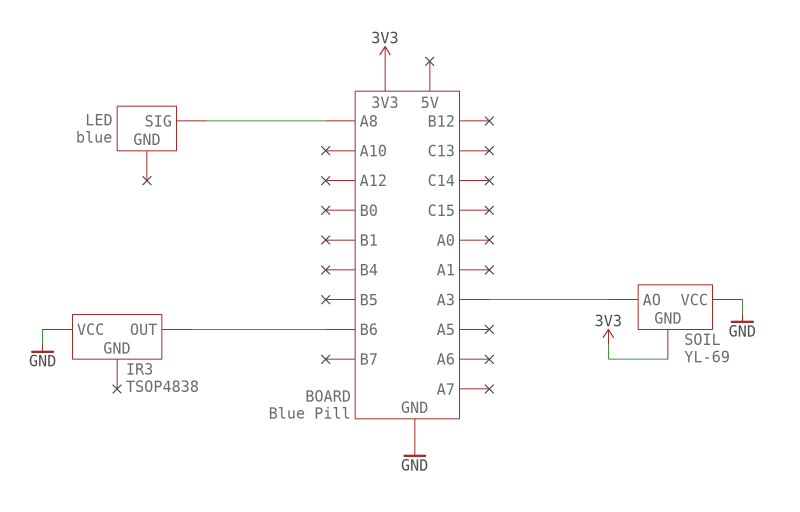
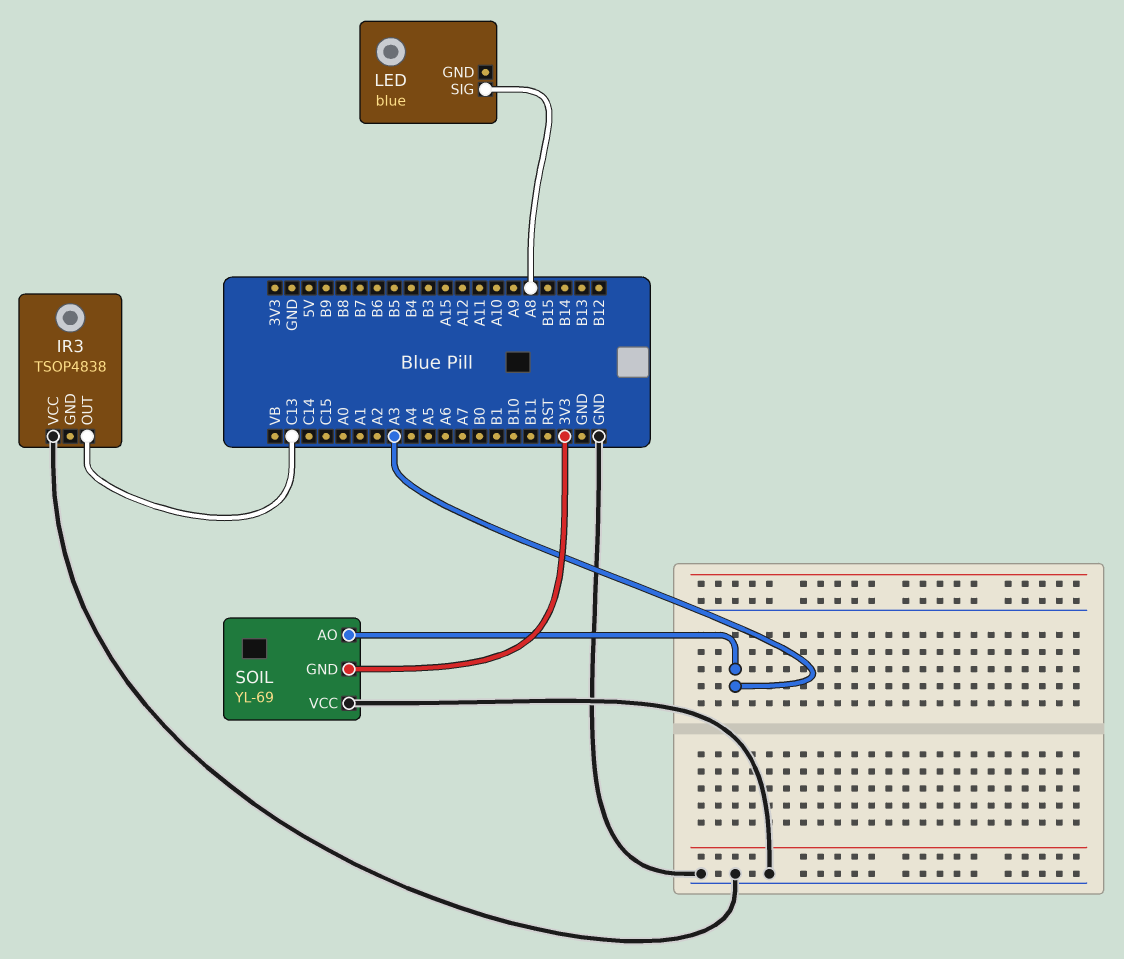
IR3 pin OUT: B6 -> C13

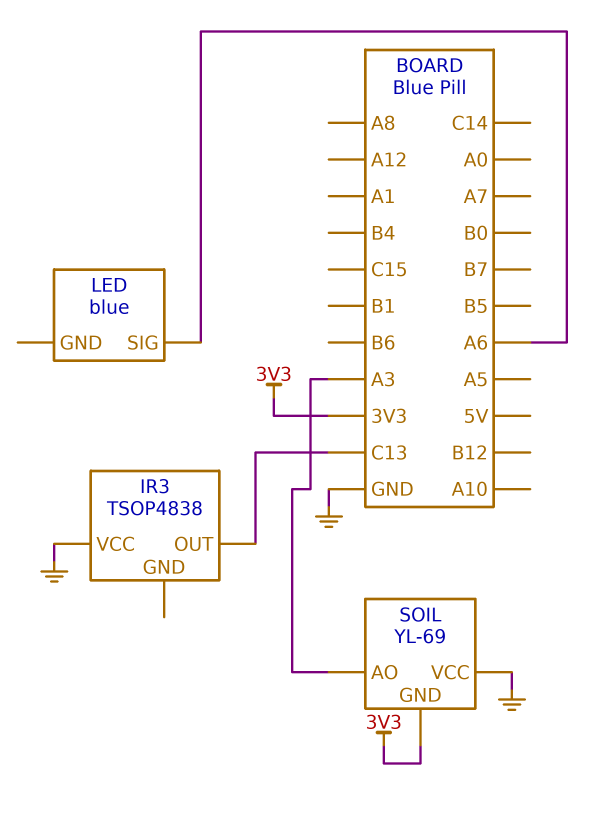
LED pin SIG: A8 -> A6

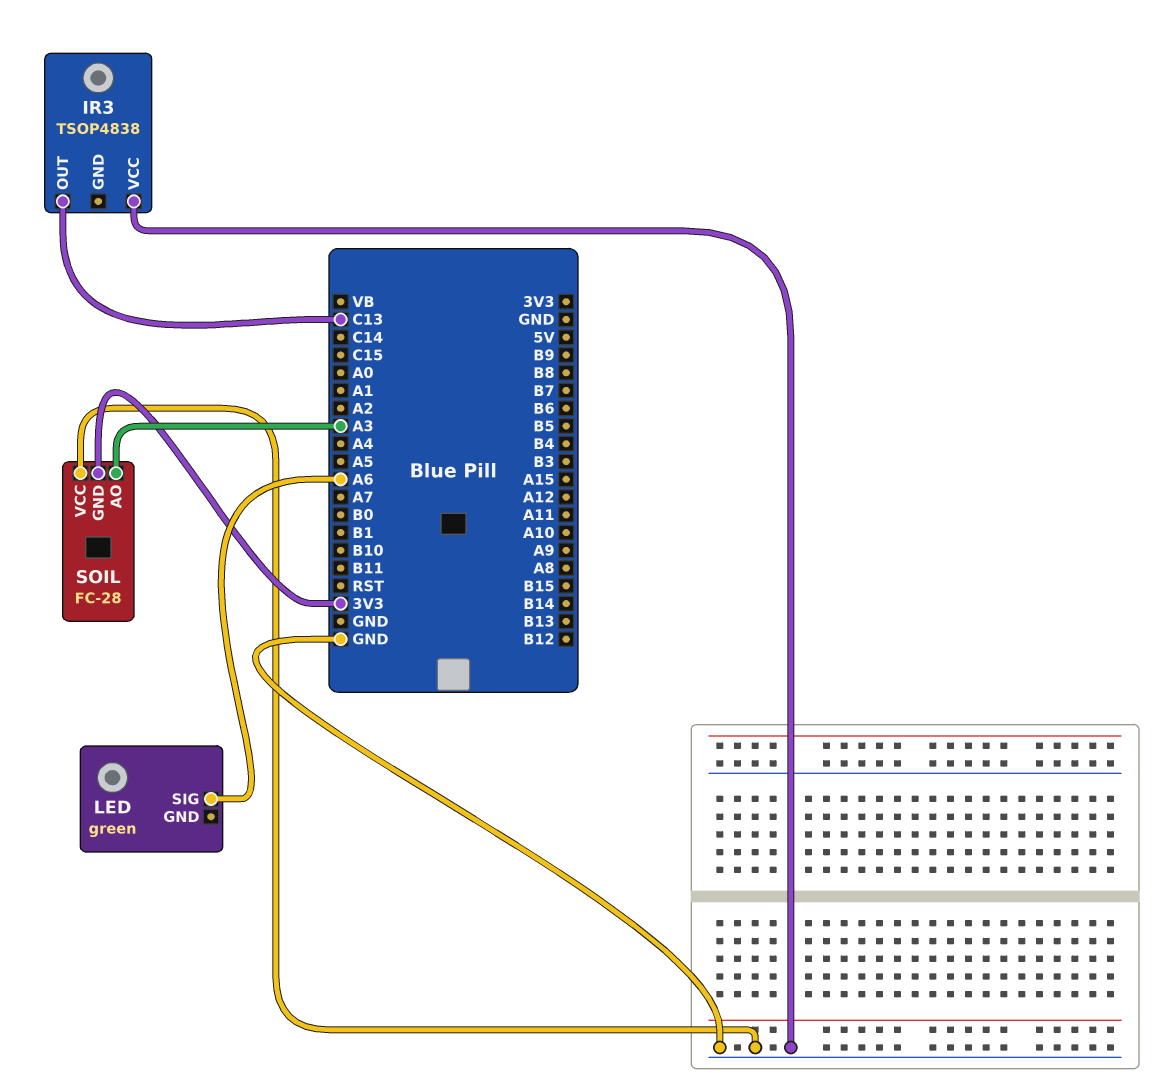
LED: blue -> green
SOIL: YL-69 -> FC-28

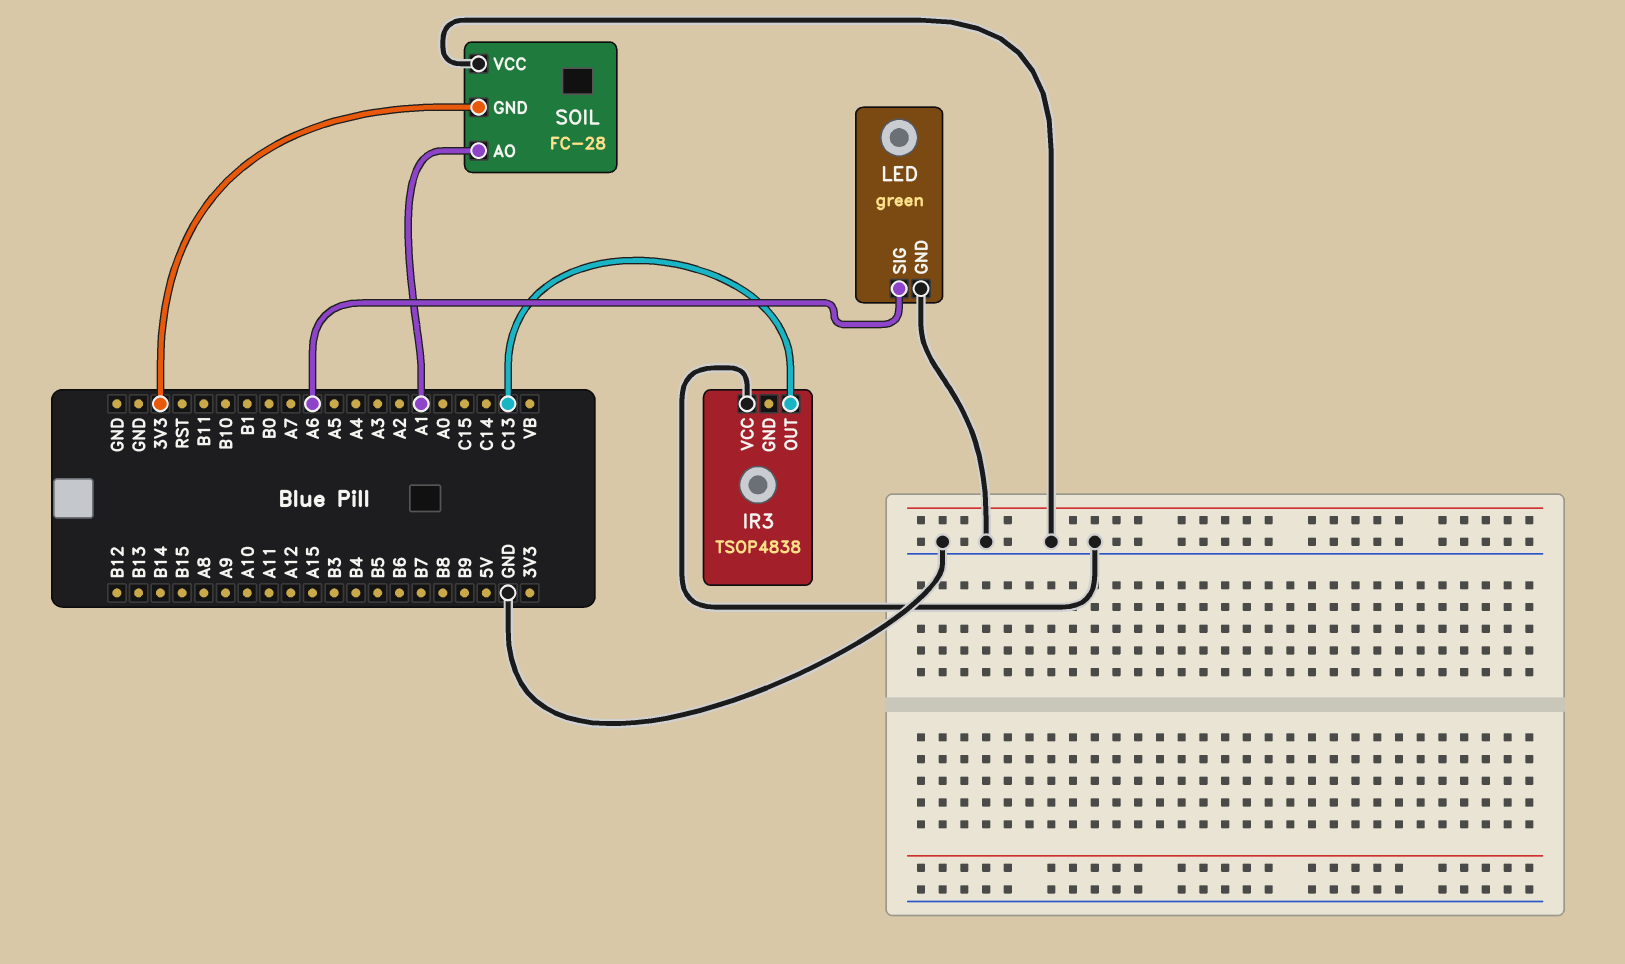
LED pin GND: none -> GND
SOIL pin AO: A3 -> A1

